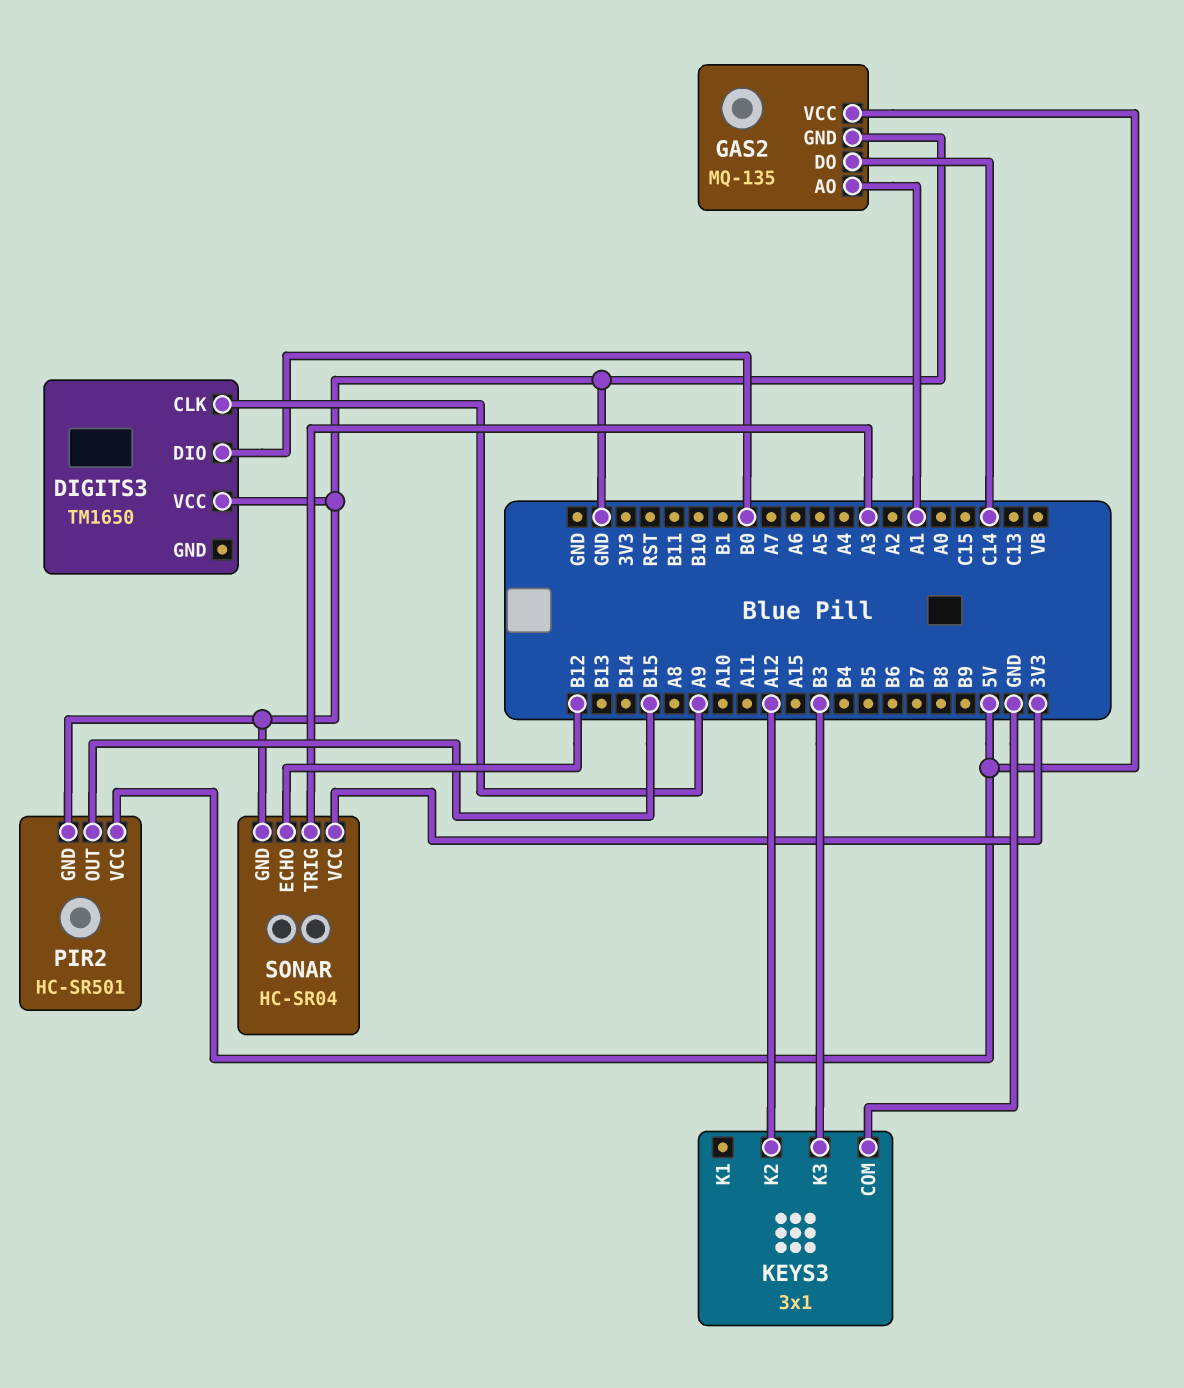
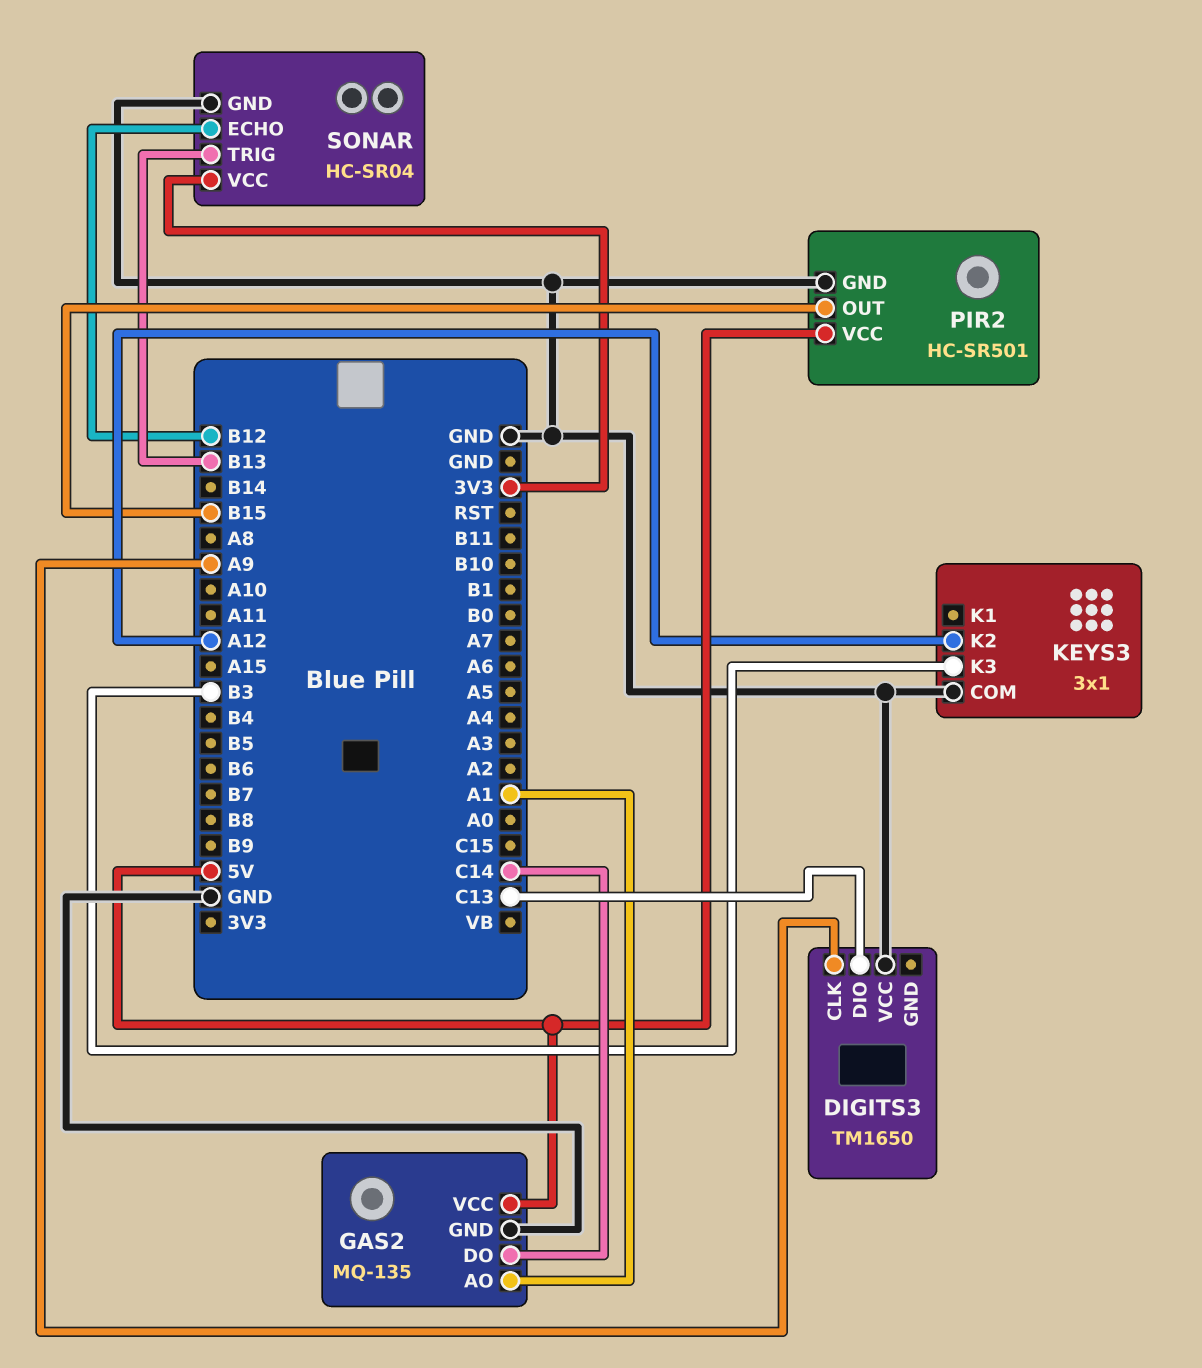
DIGITS3 pin DIO: B0 -> C13
SONAR pin TRIG: A3 -> B13

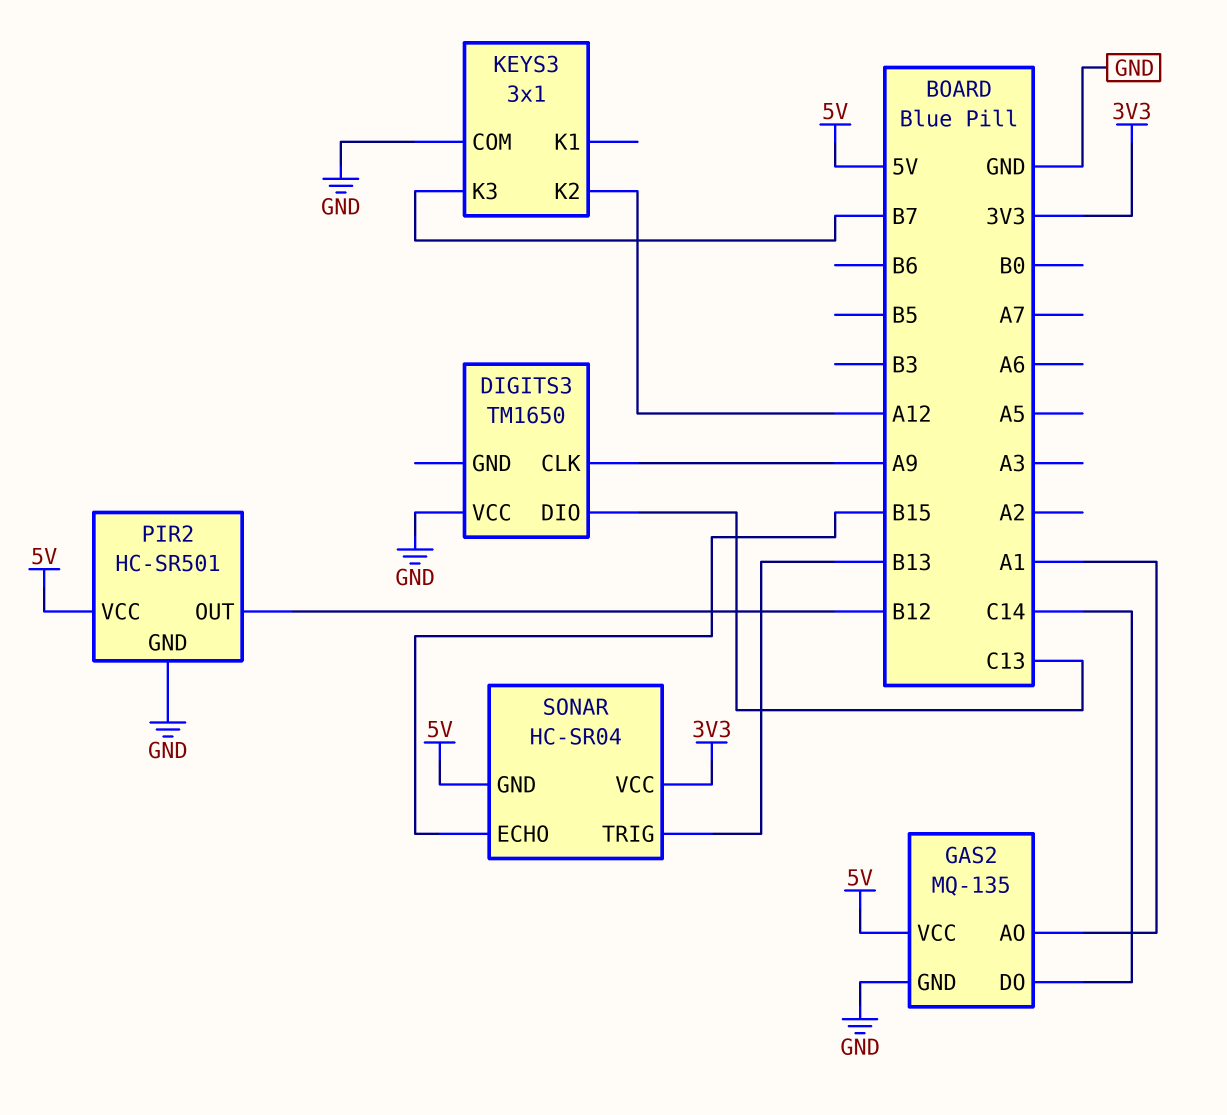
KEYS3 pin K3: B3 -> B7
PIR2 pin OUT: B15 -> B12
SONAR pin ECHO: B12 -> B15
SONAR pin GND: GND -> 5V

